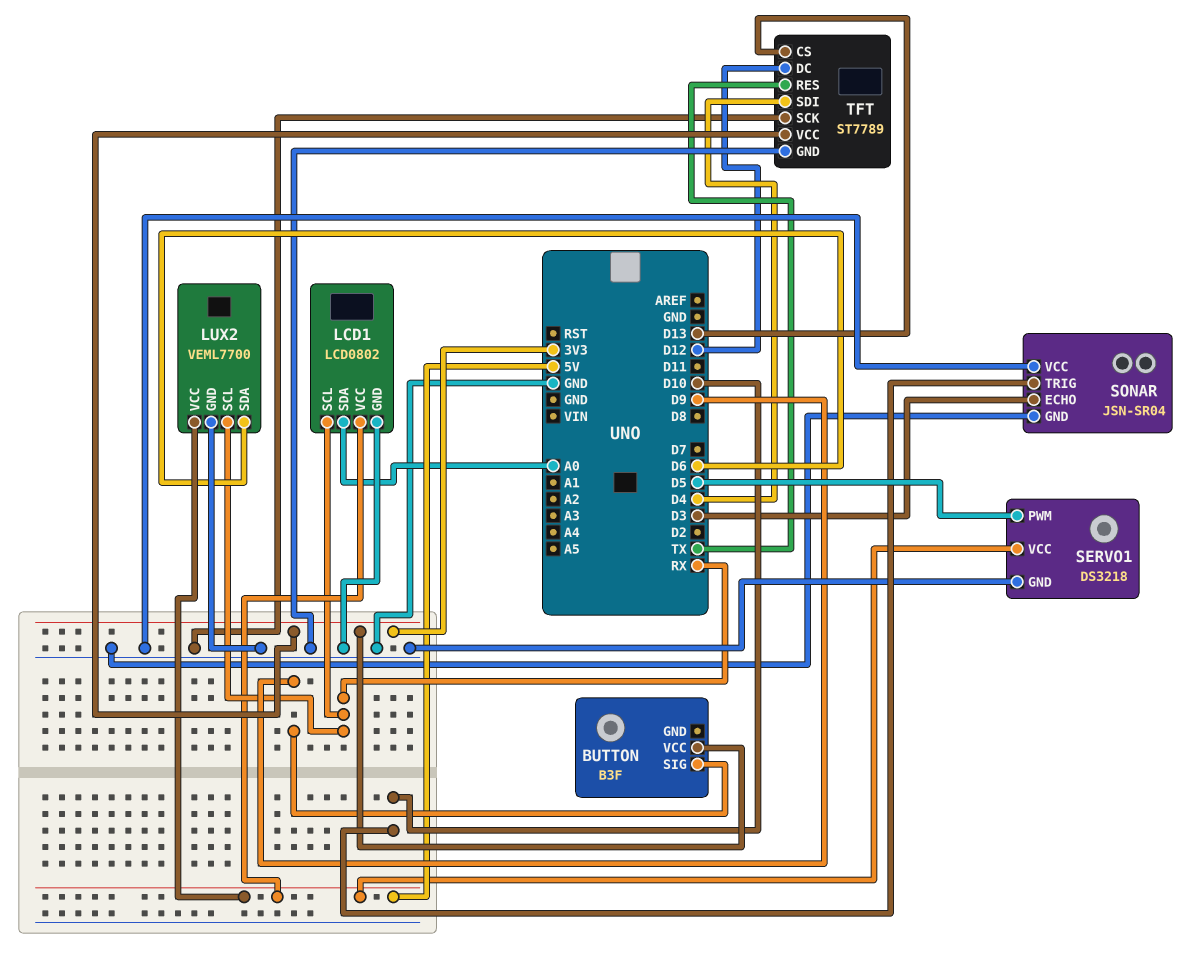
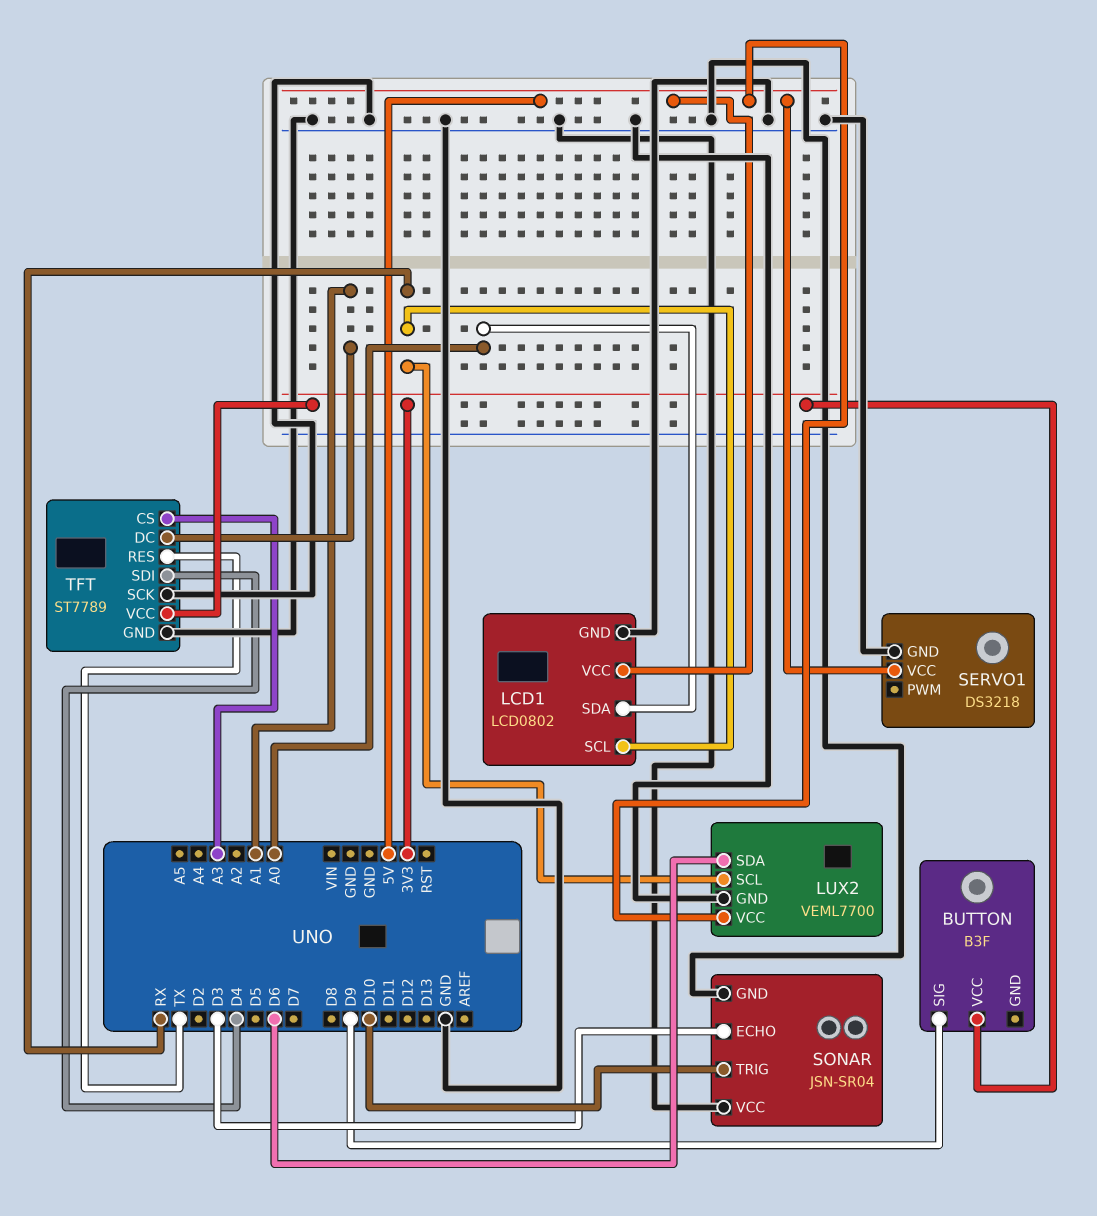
SERVO1 pin PWM: D5 -> none
TFT pin CS: D13 -> A3
TFT pin DC: D12 -> A1

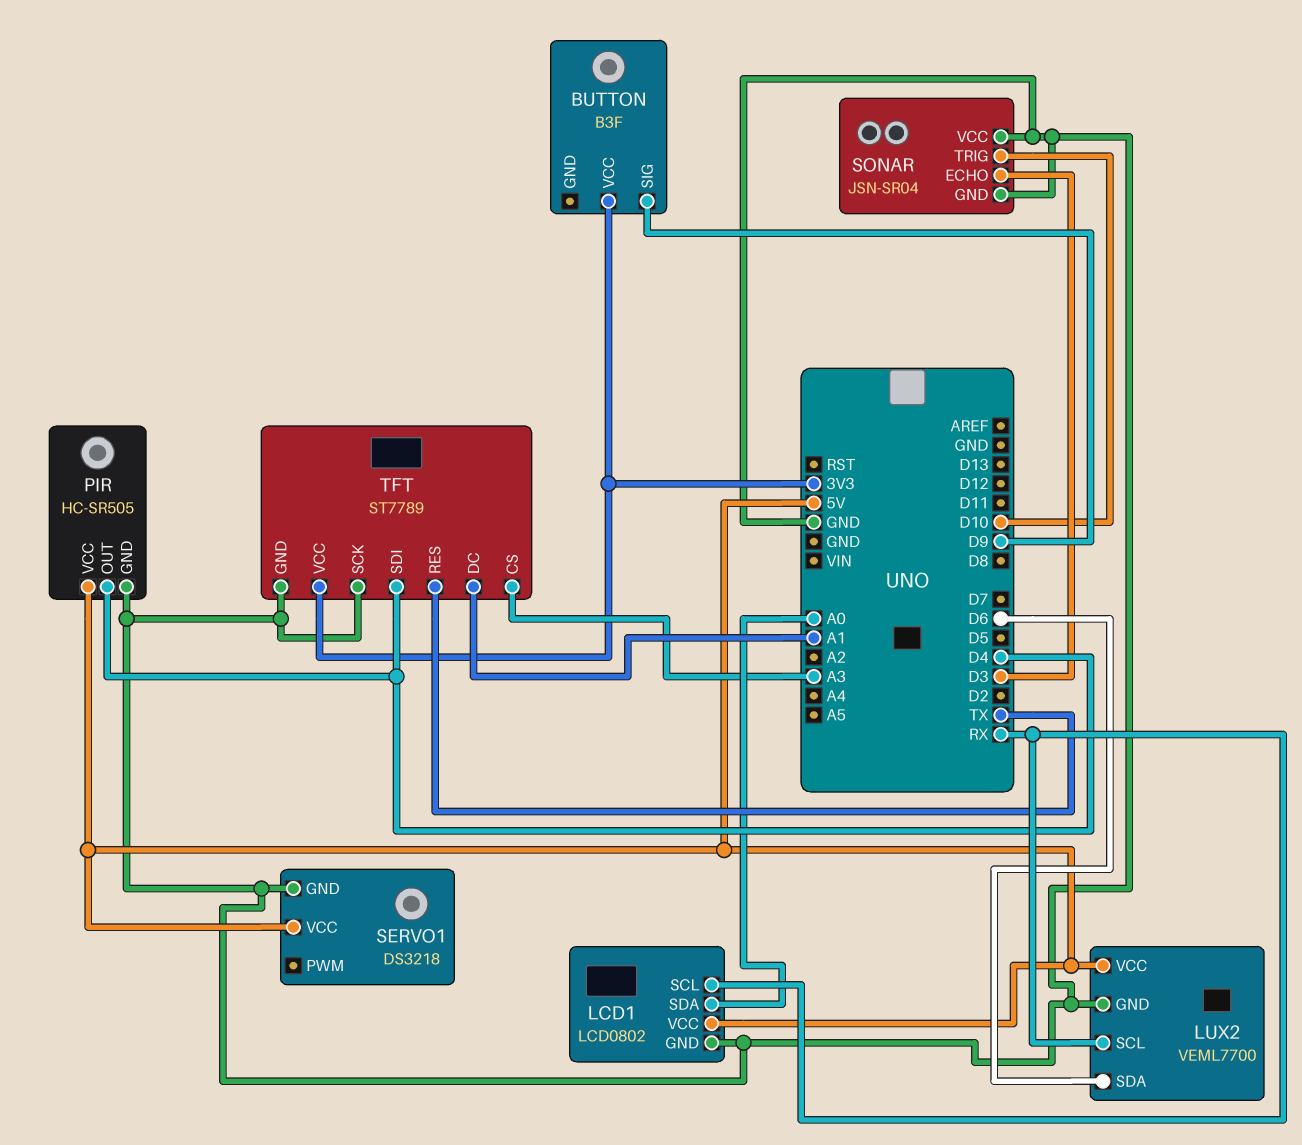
PIR: none -> HC-SR505
PIR pin GND: none -> GND
PIR pin OUT: none -> D4
PIR pin VCC: none -> 5V

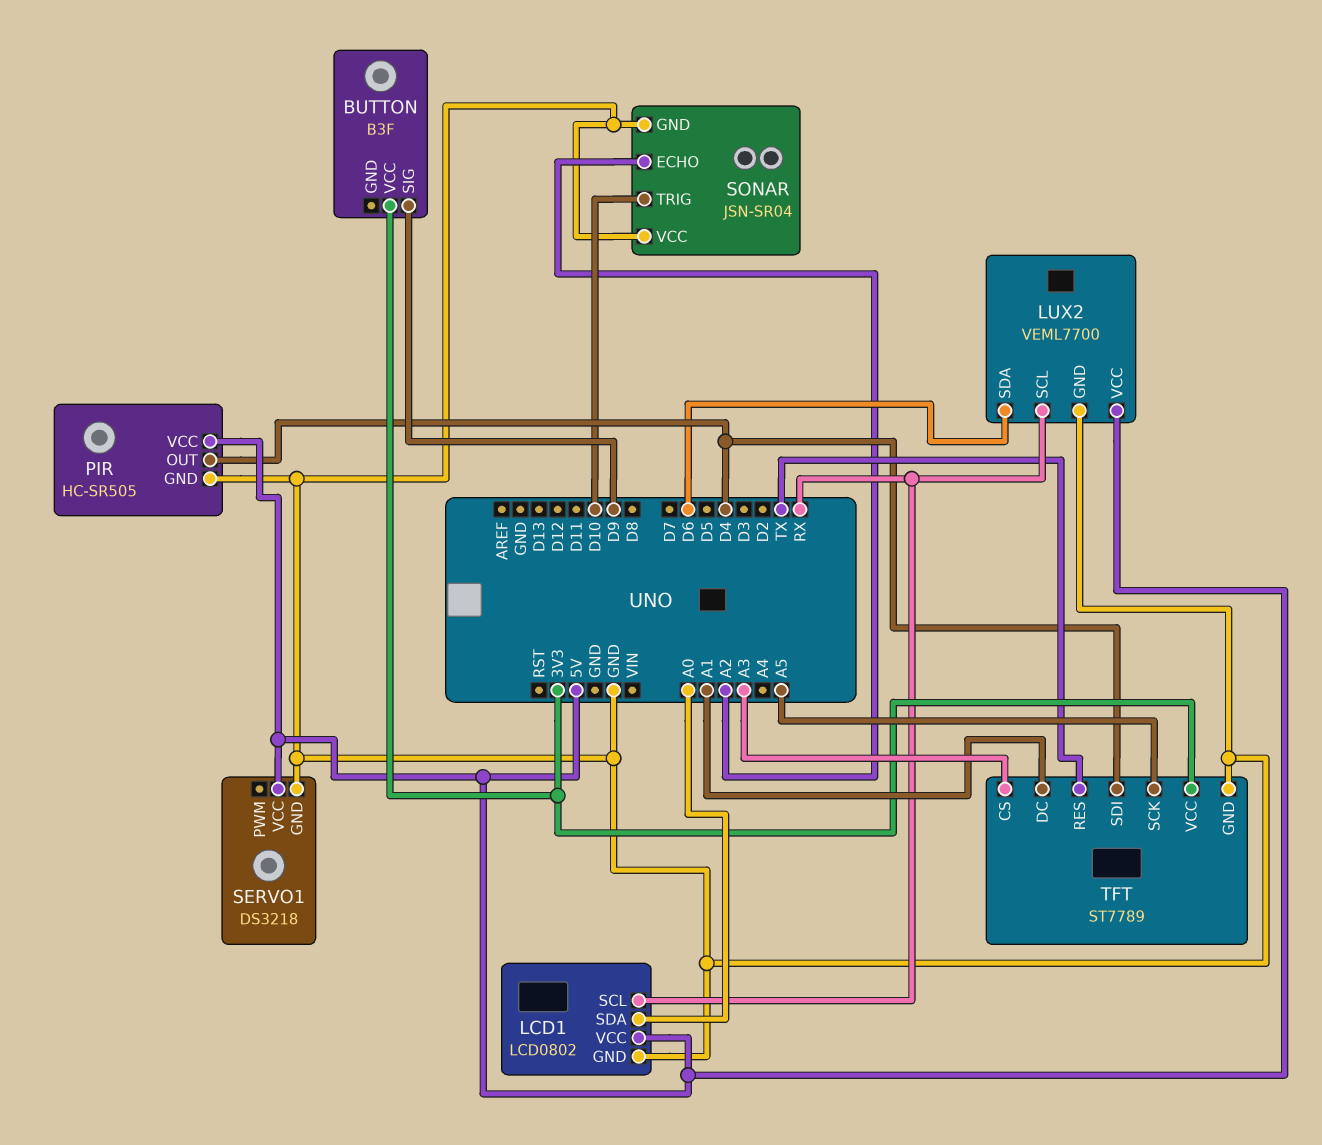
SONAR pin ECHO: D3 -> A2
TFT pin SCK: GND -> A5

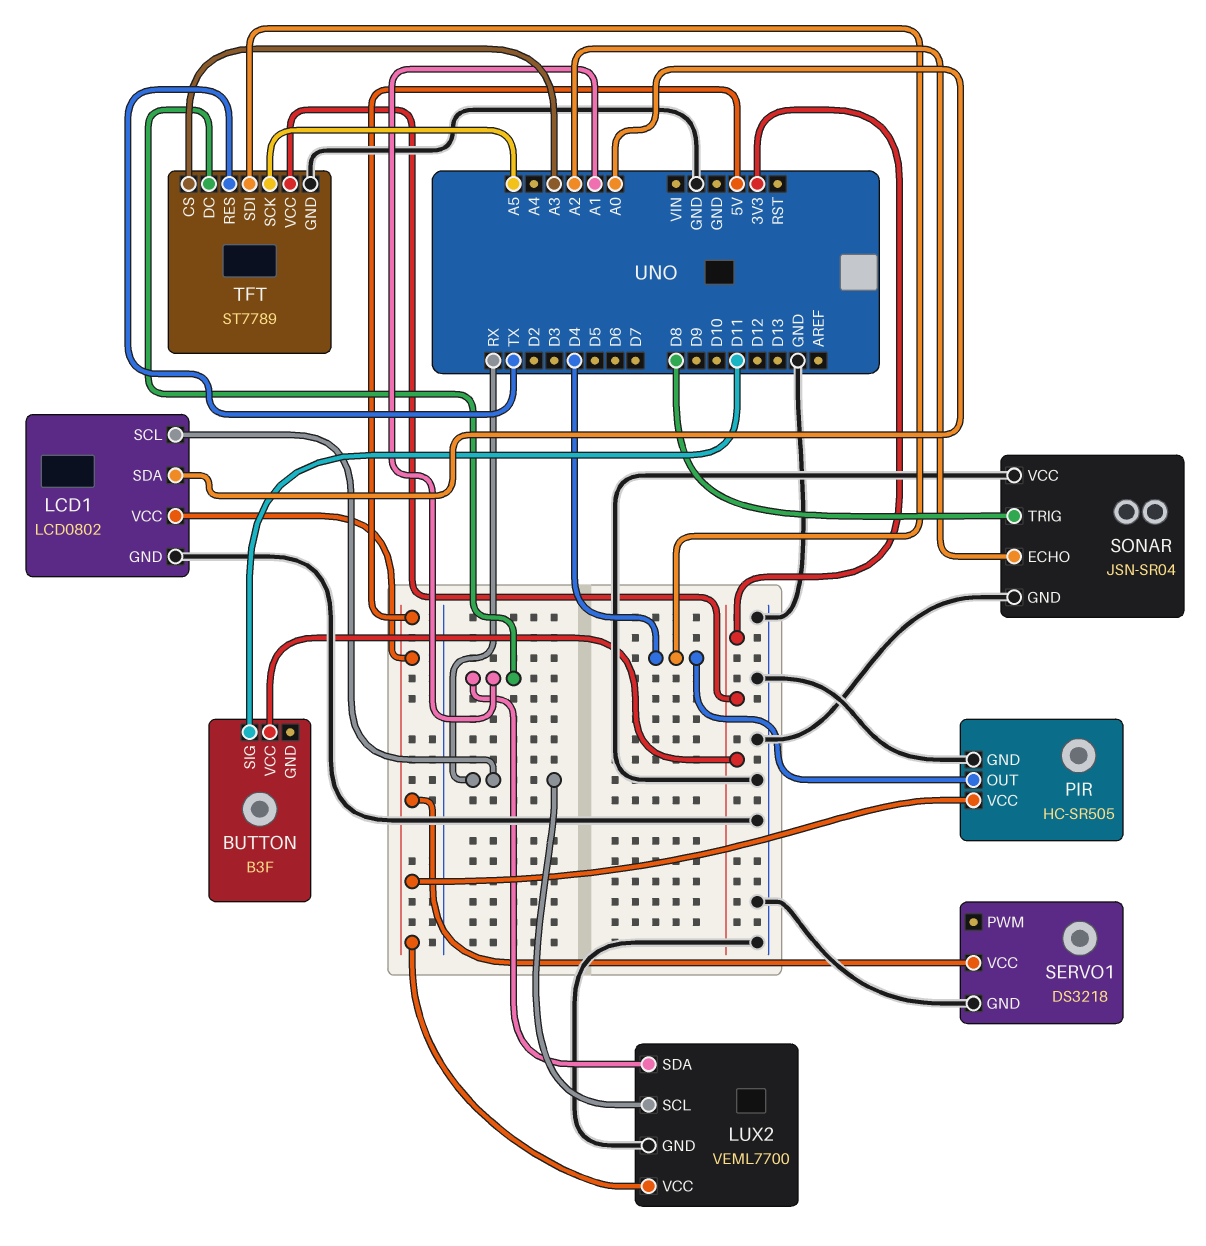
BUTTON pin SIG: D9 -> D11
LUX2 pin SDA: D6 -> A1
SONAR pin TRIG: D10 -> D8

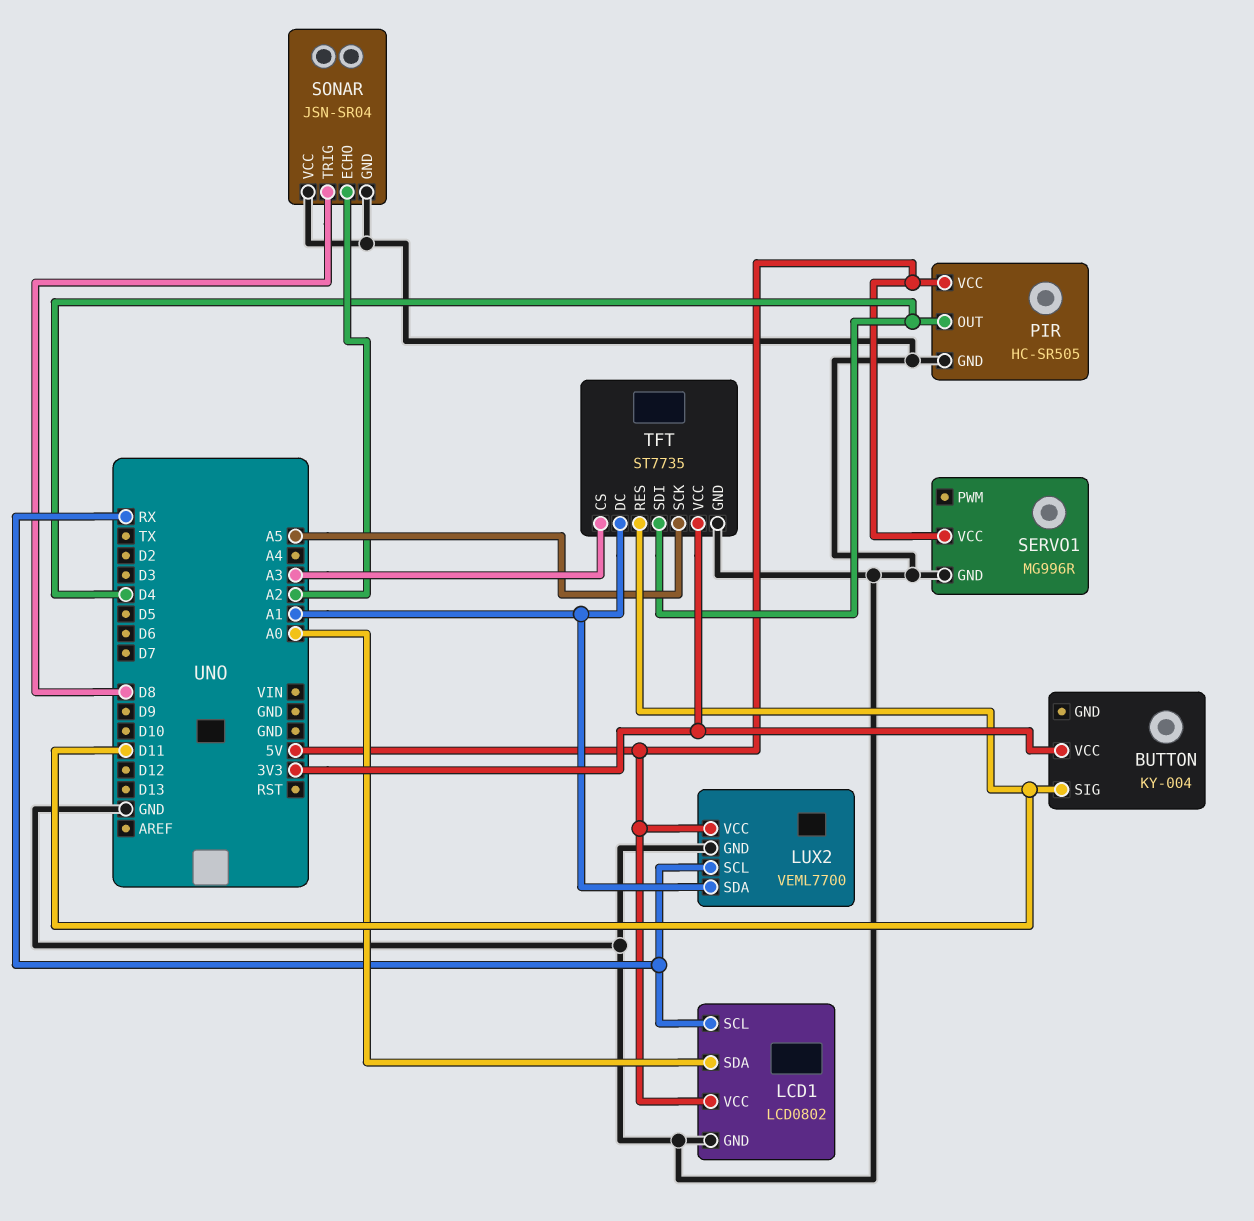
BUTTON: B3F -> KY-004
SERVO1: DS3218 -> MG996R
TFT: ST7789 -> ST7735
TFT pin RES: TX -> D11

